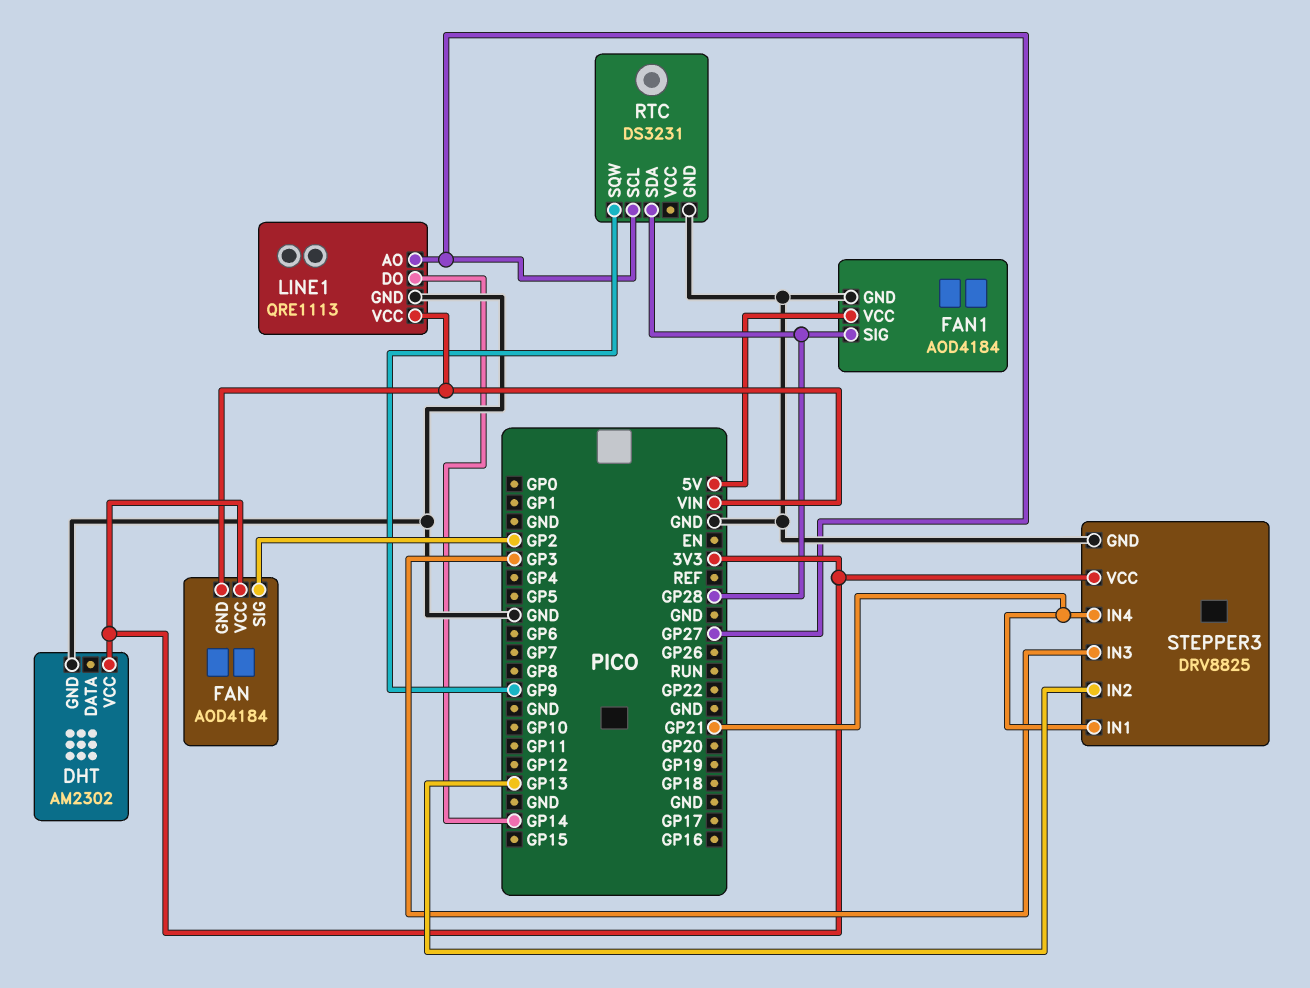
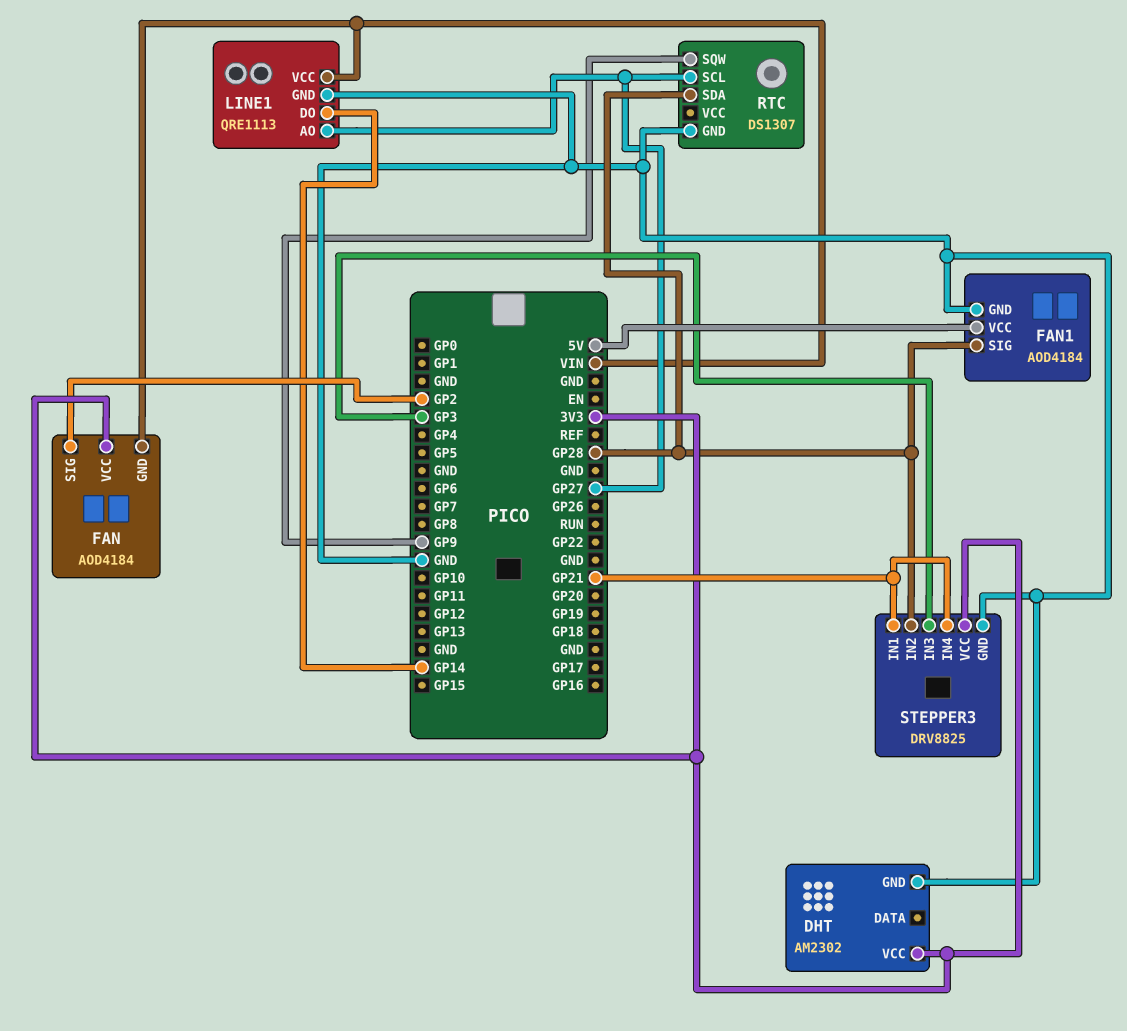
RTC: DS3231 -> DS1307
STEPPER3 pin IN2: GP13 -> GP28

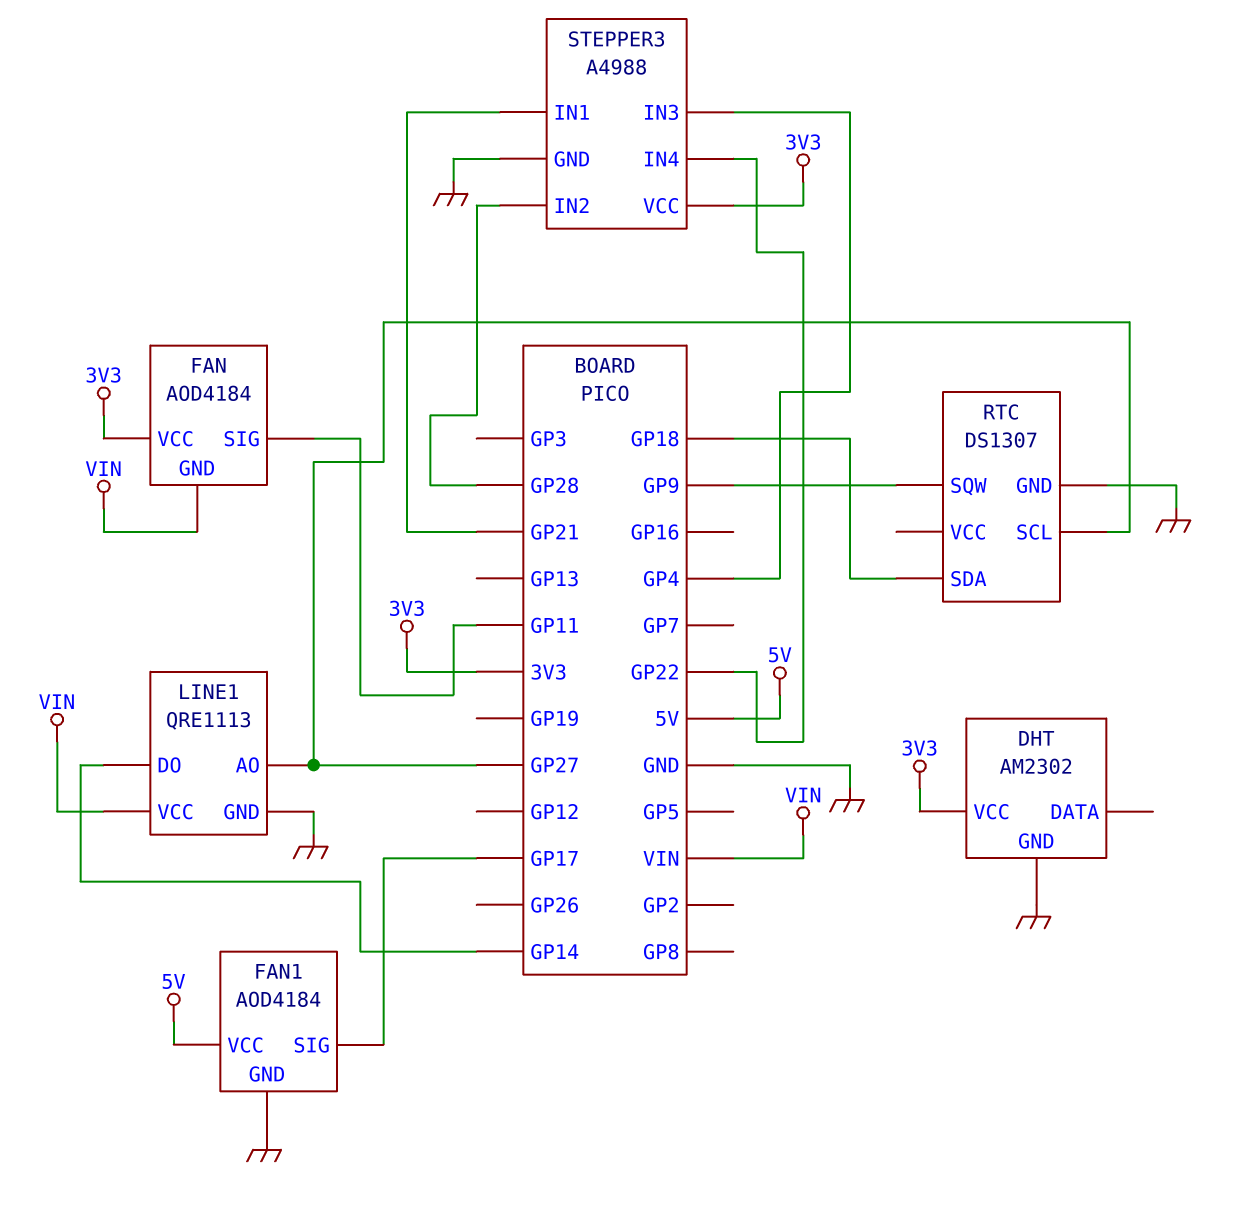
FAN pin SIG: GP2 -> GP11
FAN1 pin SIG: GP28 -> GP17
RTC pin SDA: GP28 -> GP18
STEPPER3: DRV8825 -> A4988
STEPPER3 pin IN3: GP3 -> GP4
STEPPER3 pin IN4: GP21 -> GP22

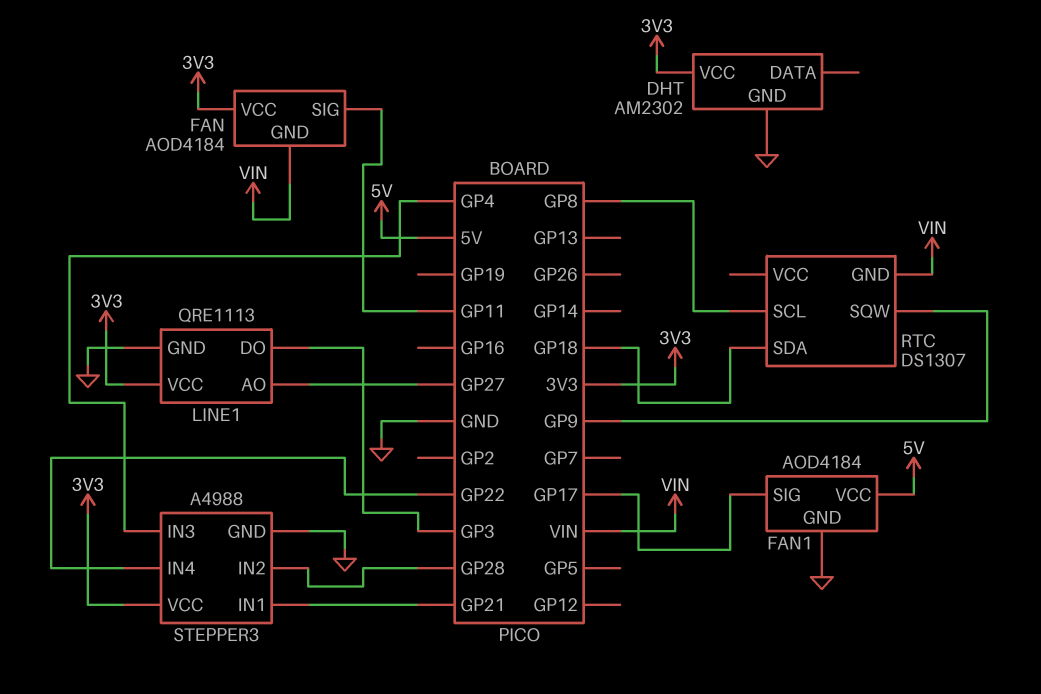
LINE1 pin DO: GP14 -> GP3
LINE1 pin VCC: VIN -> 3V3
RTC pin GND: GND -> VIN
RTC pin SCL: GP27 -> GP8

